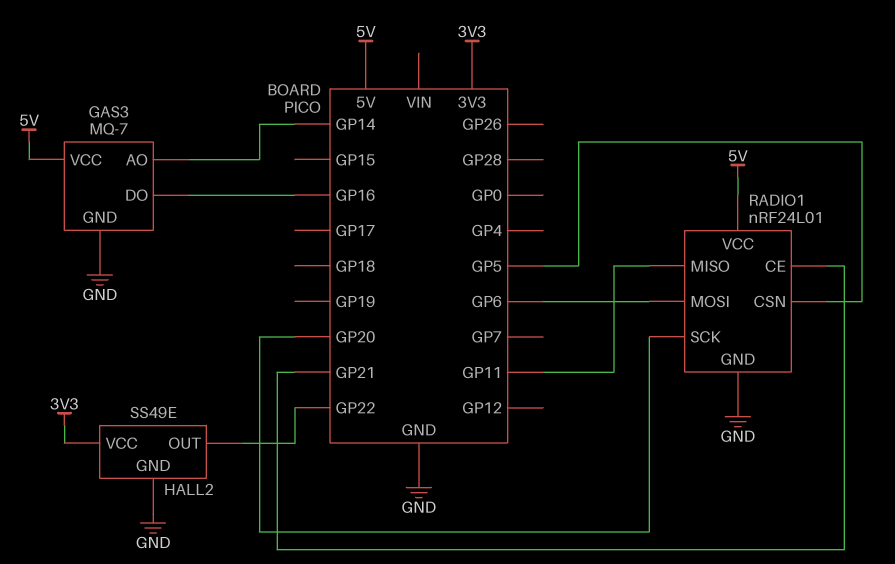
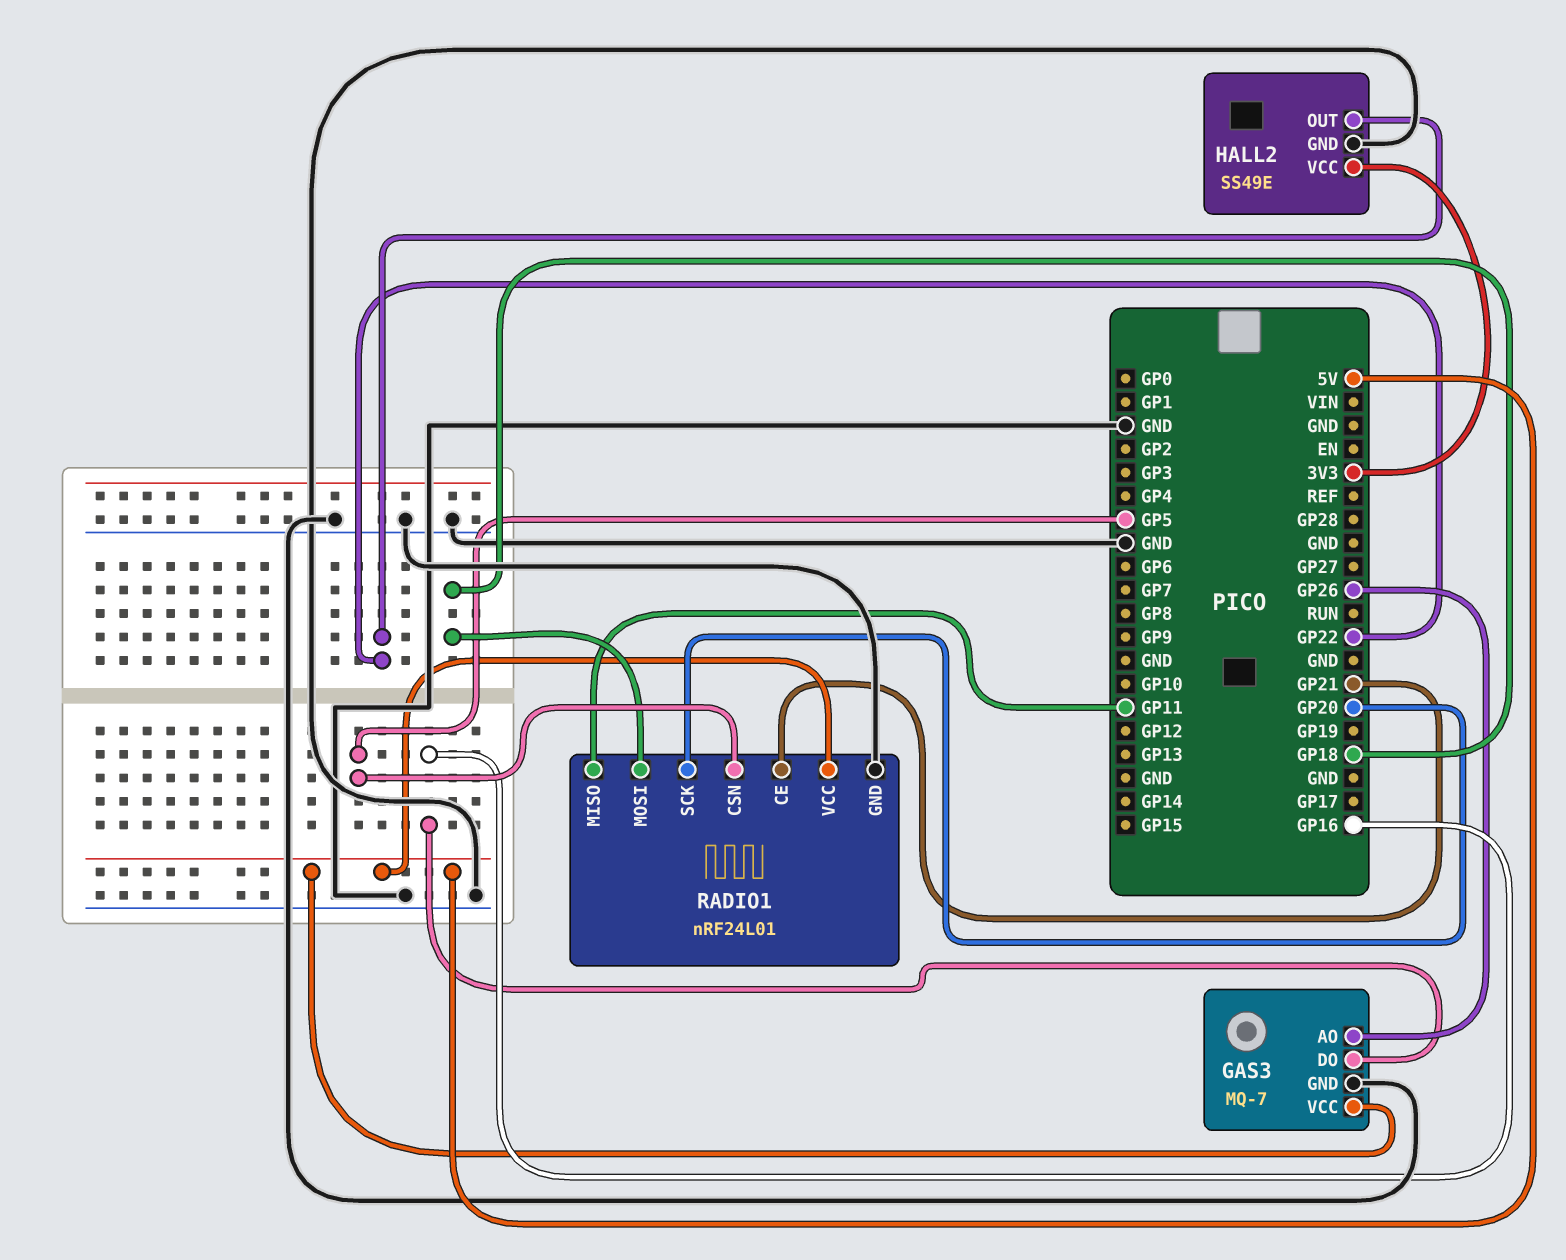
GAS3 pin AO: GP14 -> GP26
RADIO1 pin MOSI: GP6 -> GP18

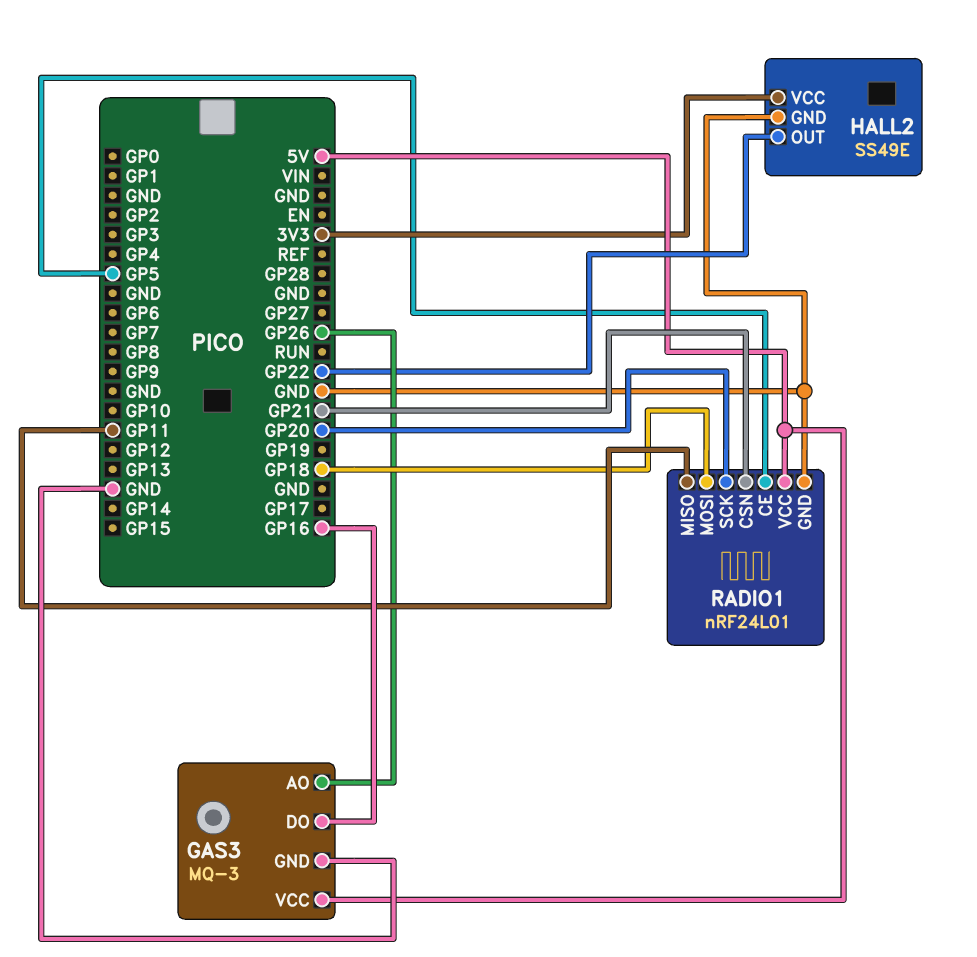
GAS3: MQ-7 -> MQ-3
RADIO1 pin CE: GP21 -> GP5
RADIO1 pin CSN: GP5 -> GP21

